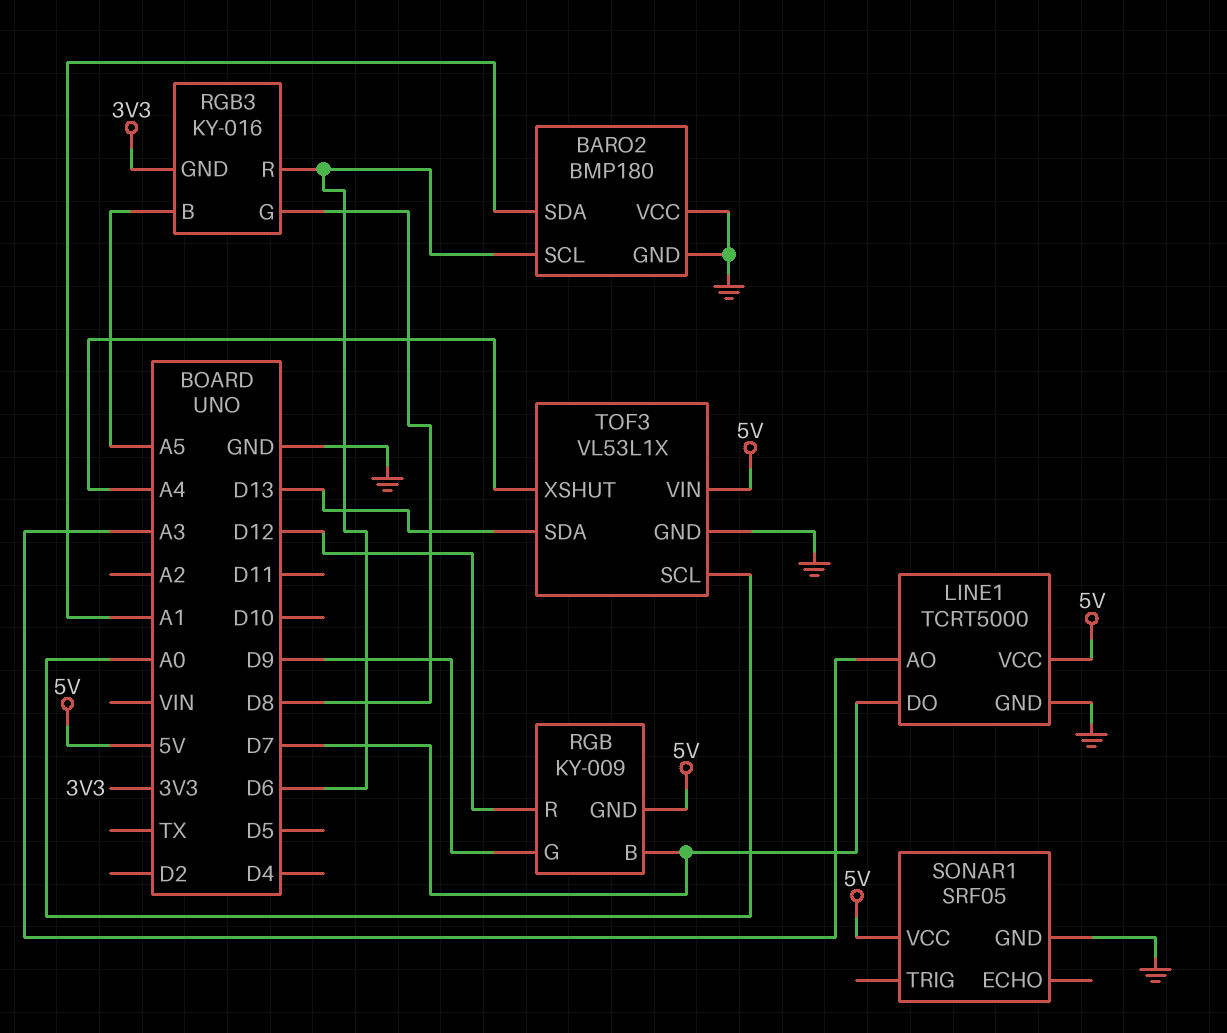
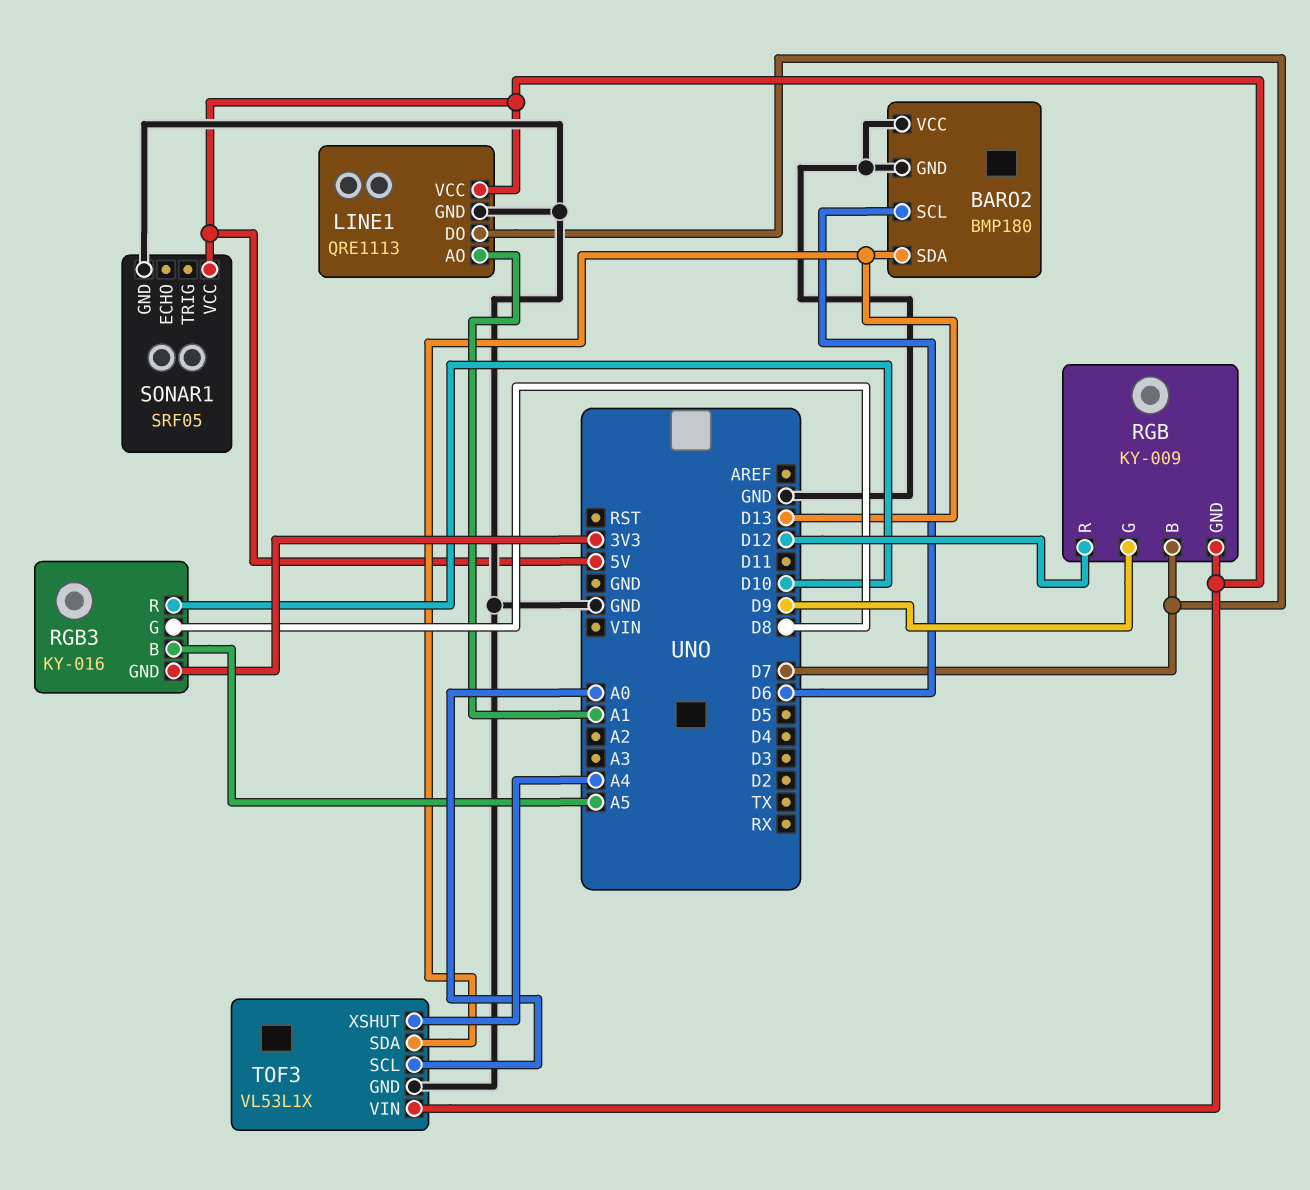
BARO2 pin SDA: A1 -> D13
LINE1: TCRT5000 -> QRE1113
LINE1 pin AO: A3 -> A1
RGB3 pin R: D6 -> D10

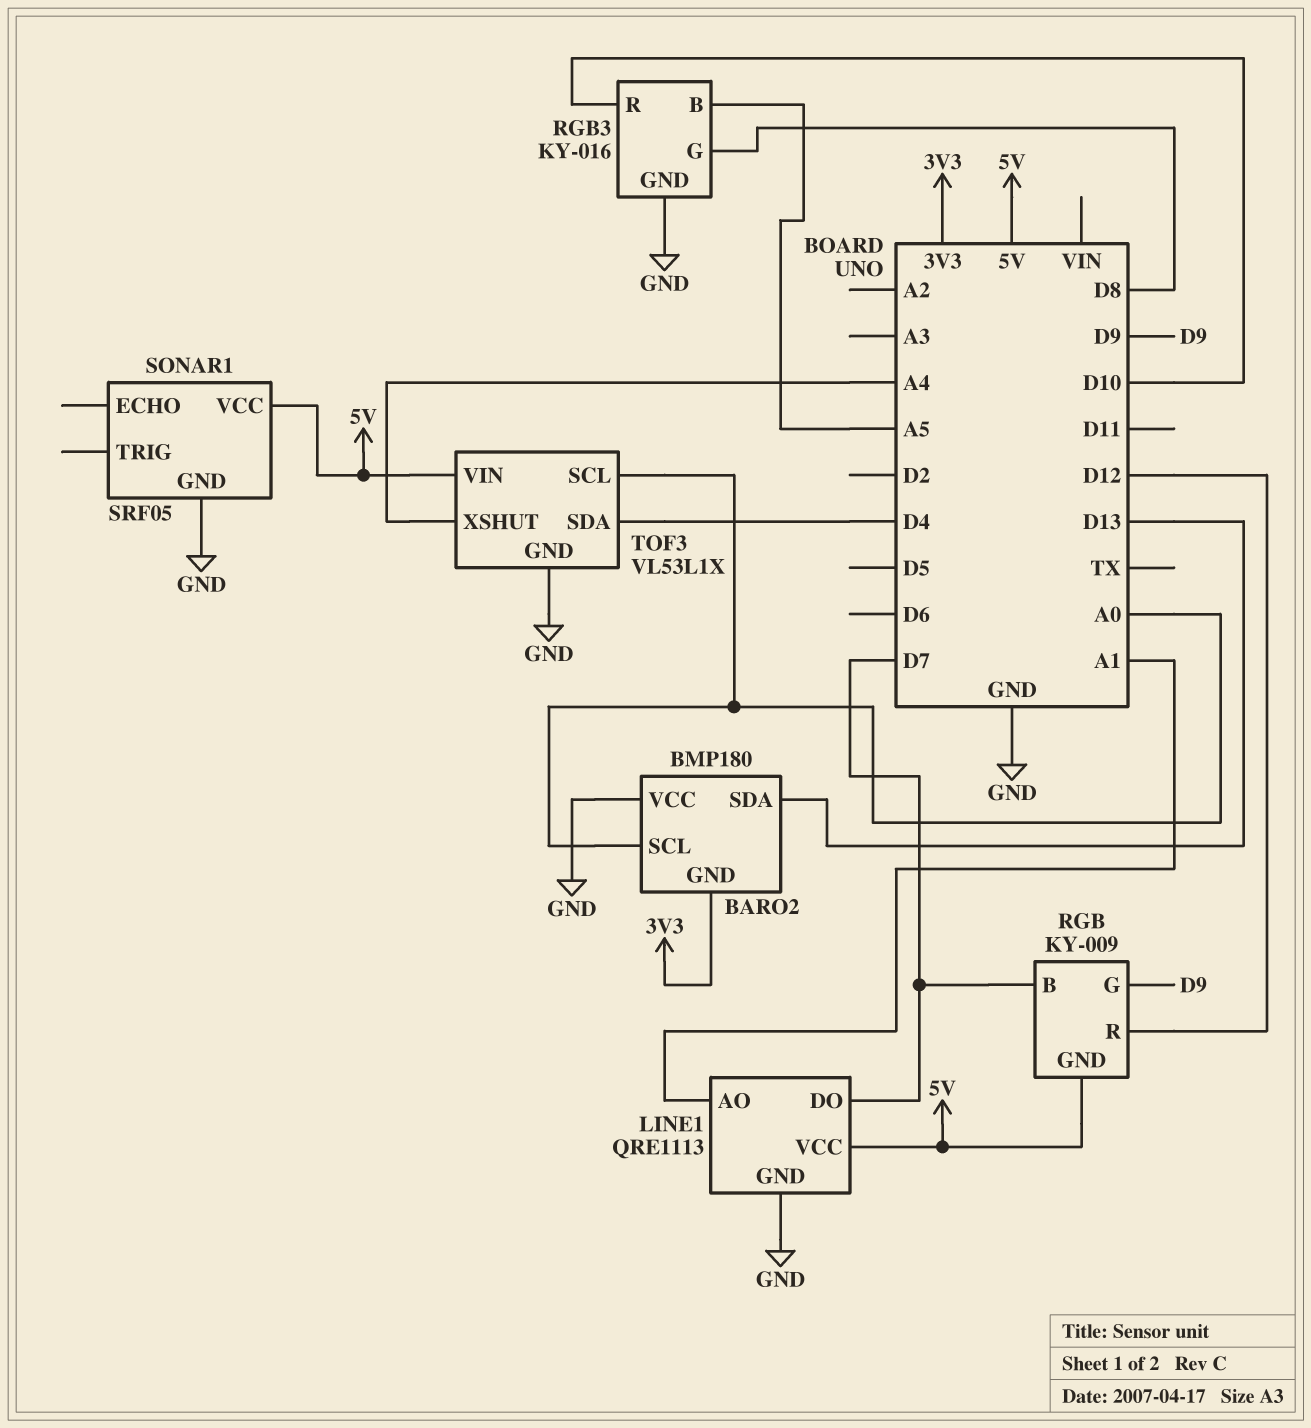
BARO2 pin GND: GND -> 3V3
BARO2 pin SCL: D6 -> A0
RGB3 pin GND: 3V3 -> GND
TOF3 pin SDA: D13 -> D4

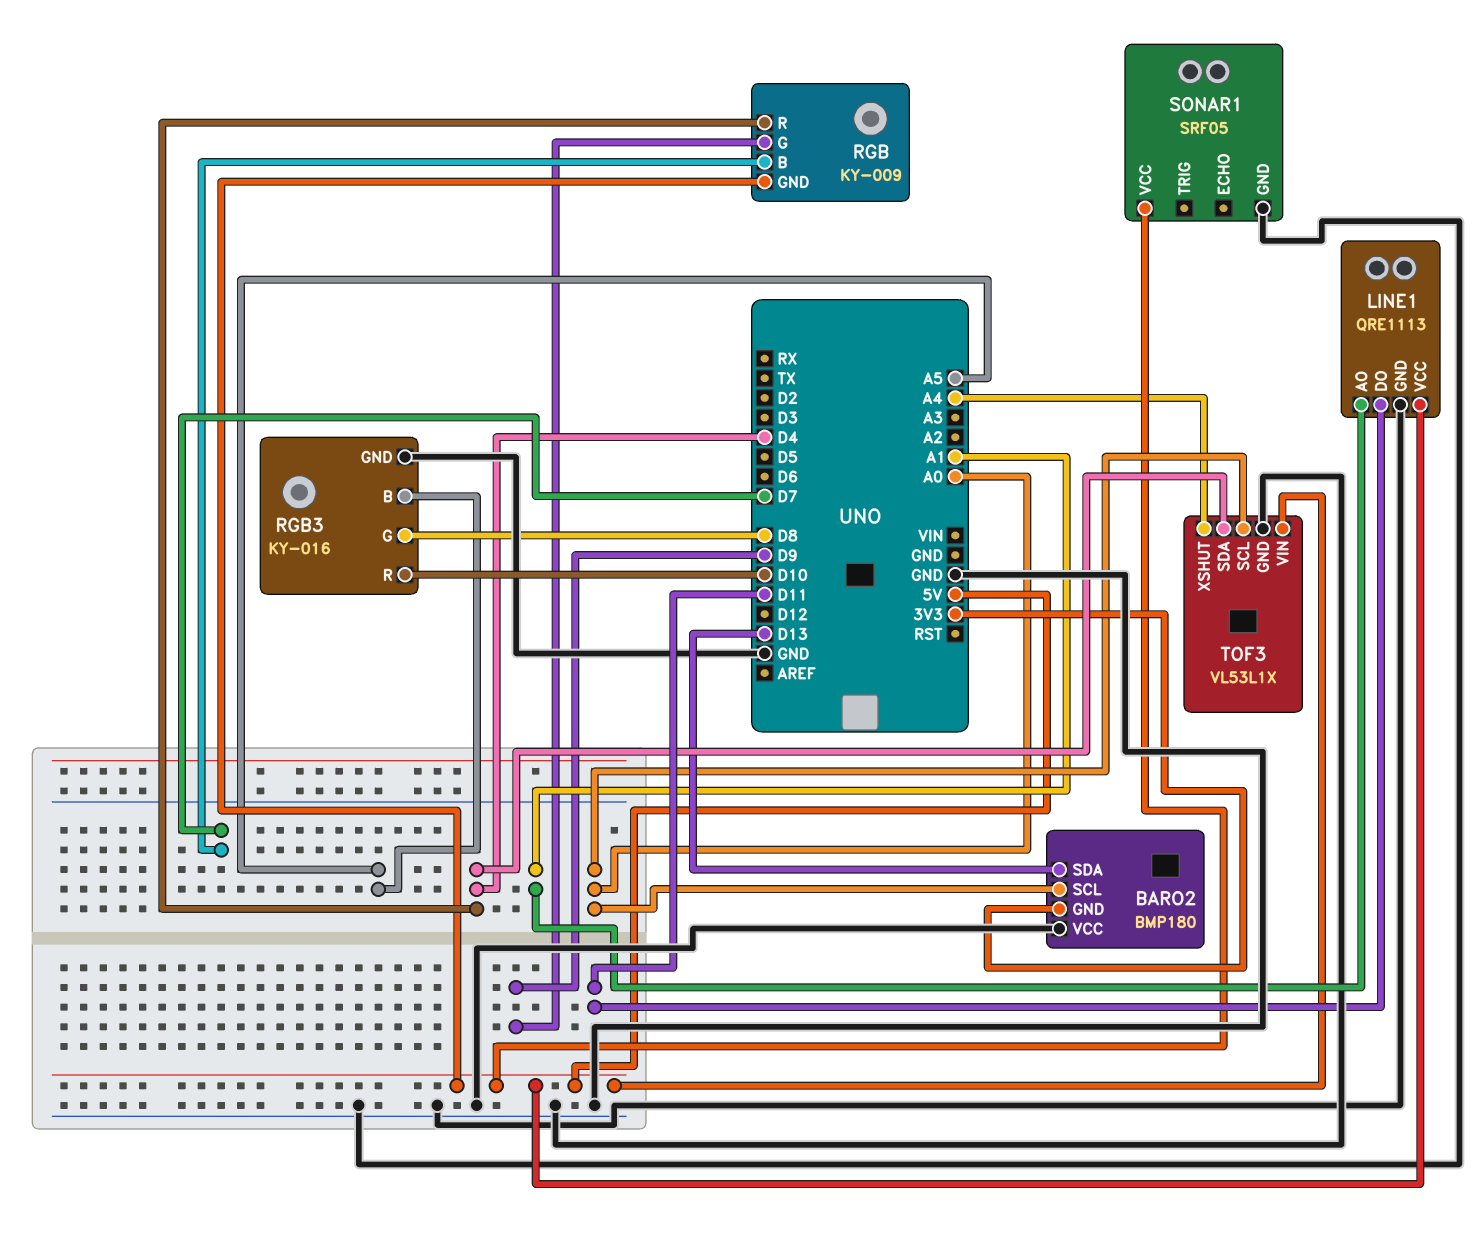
LINE1 pin DO: D7 -> D11
RGB pin R: D12 -> D4

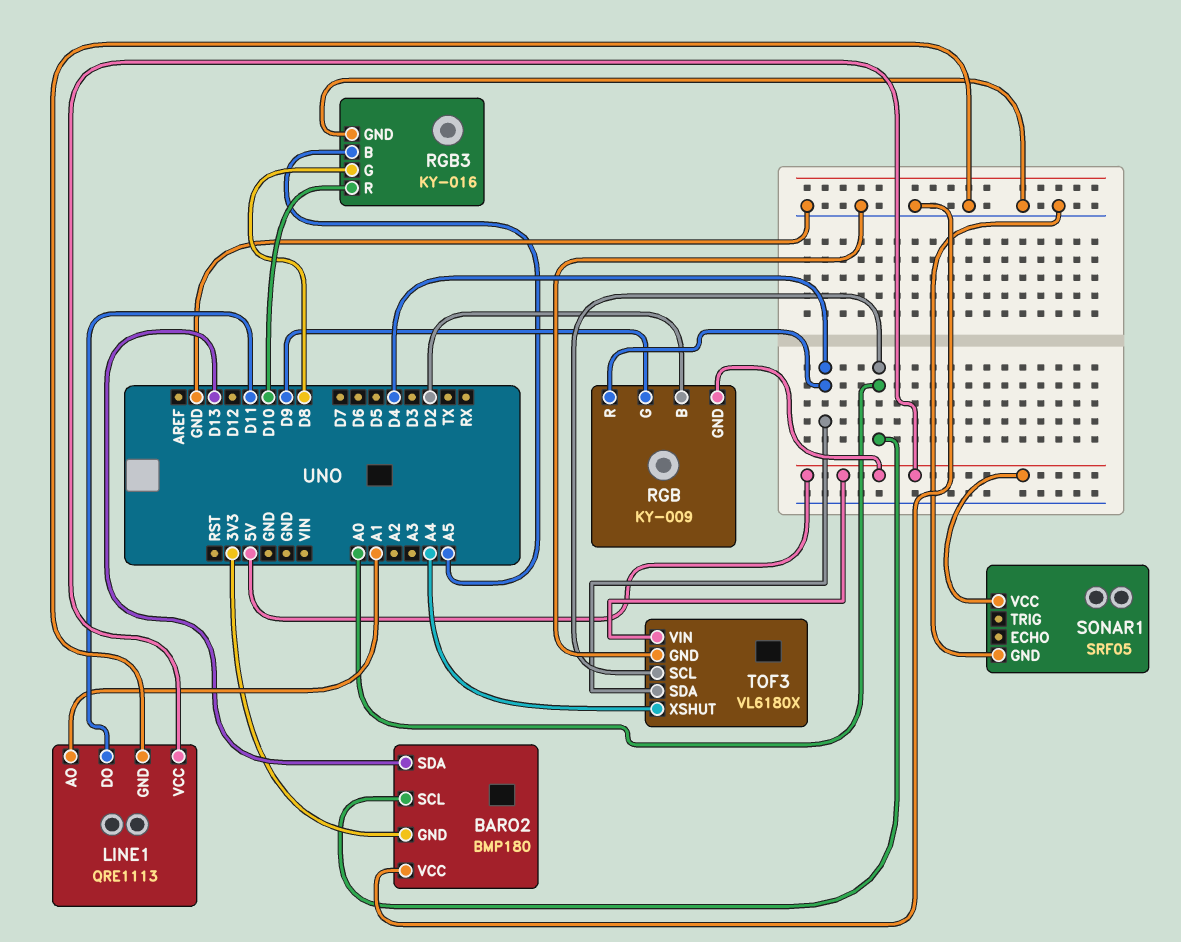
RGB pin B: D7 -> D2
TOF3: VL53L1X -> VL6180X

